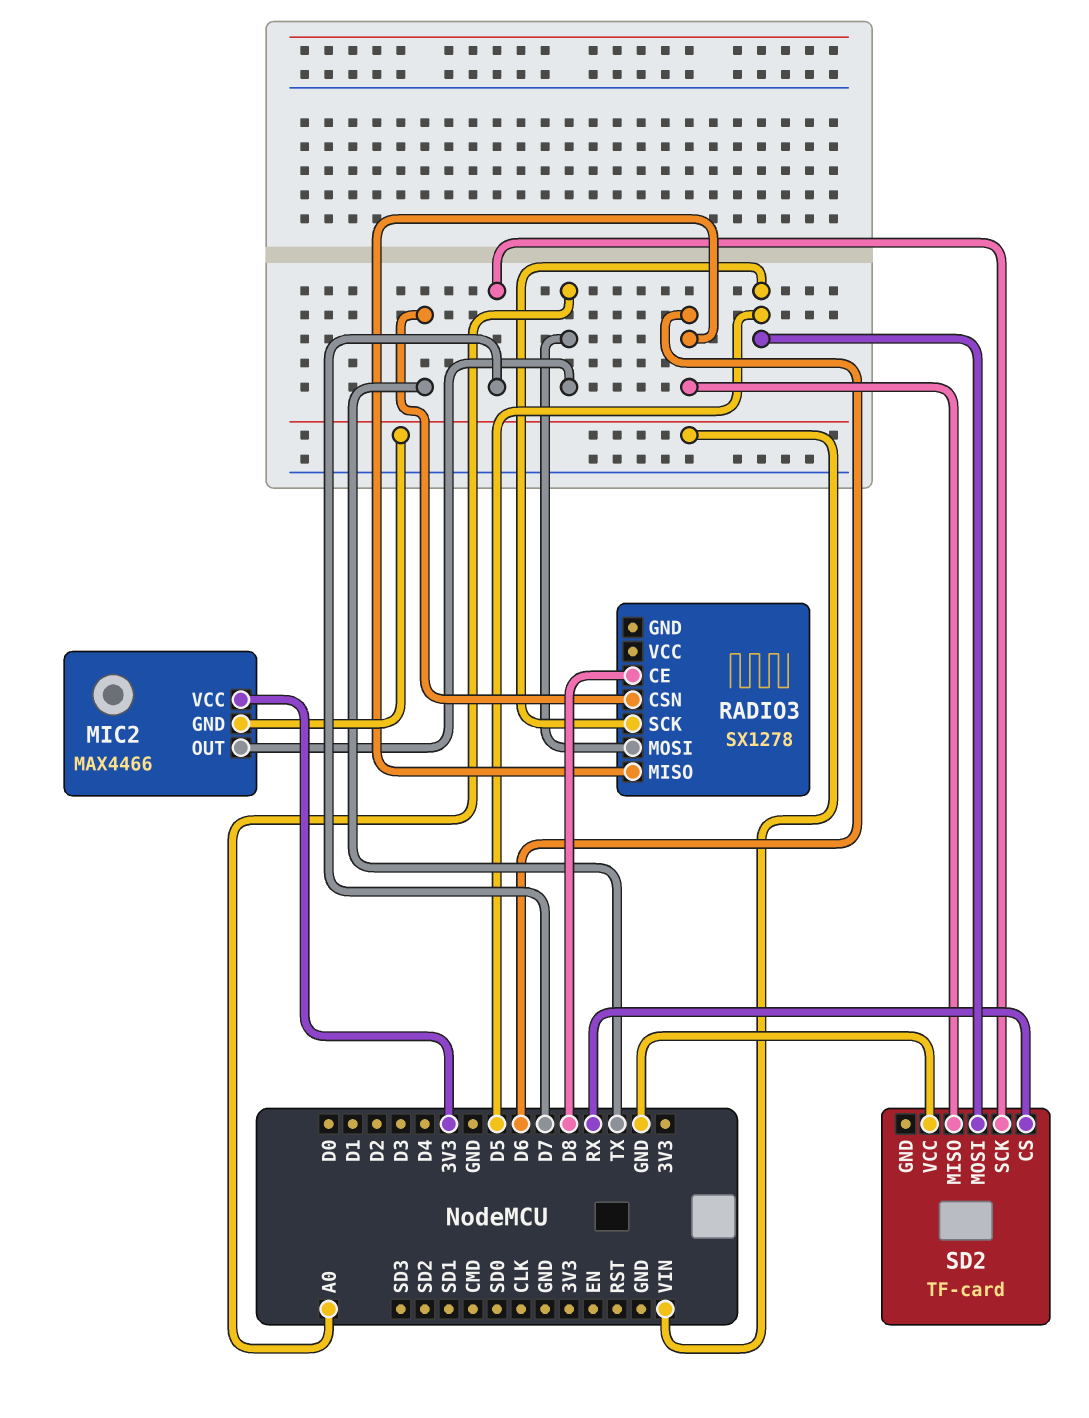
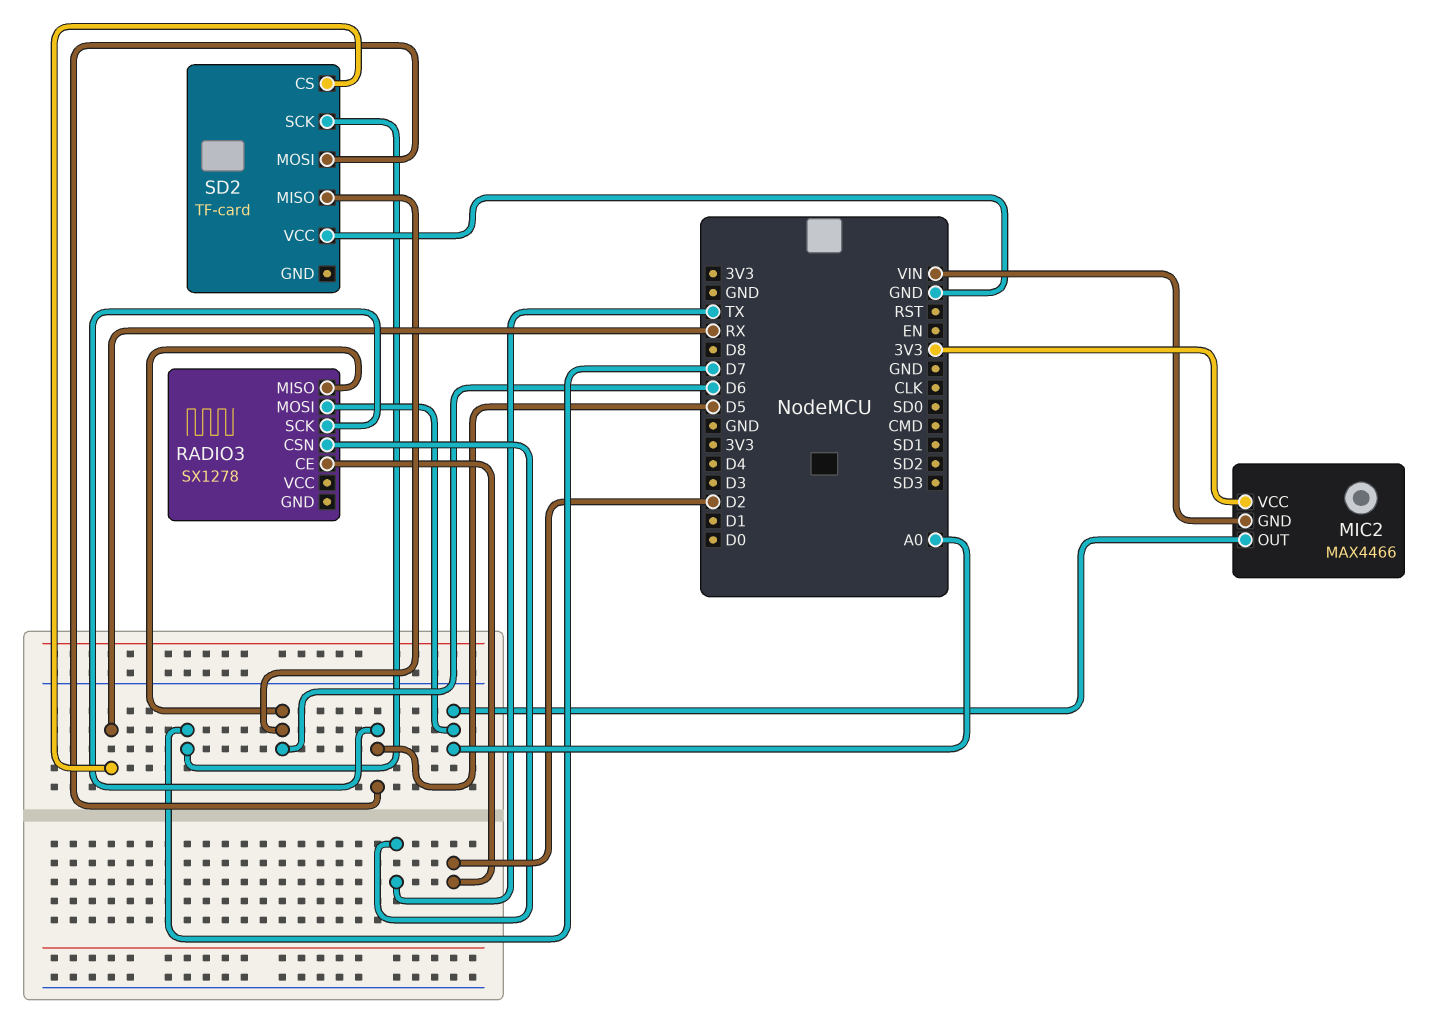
RADIO3 pin CE: D8 -> D2

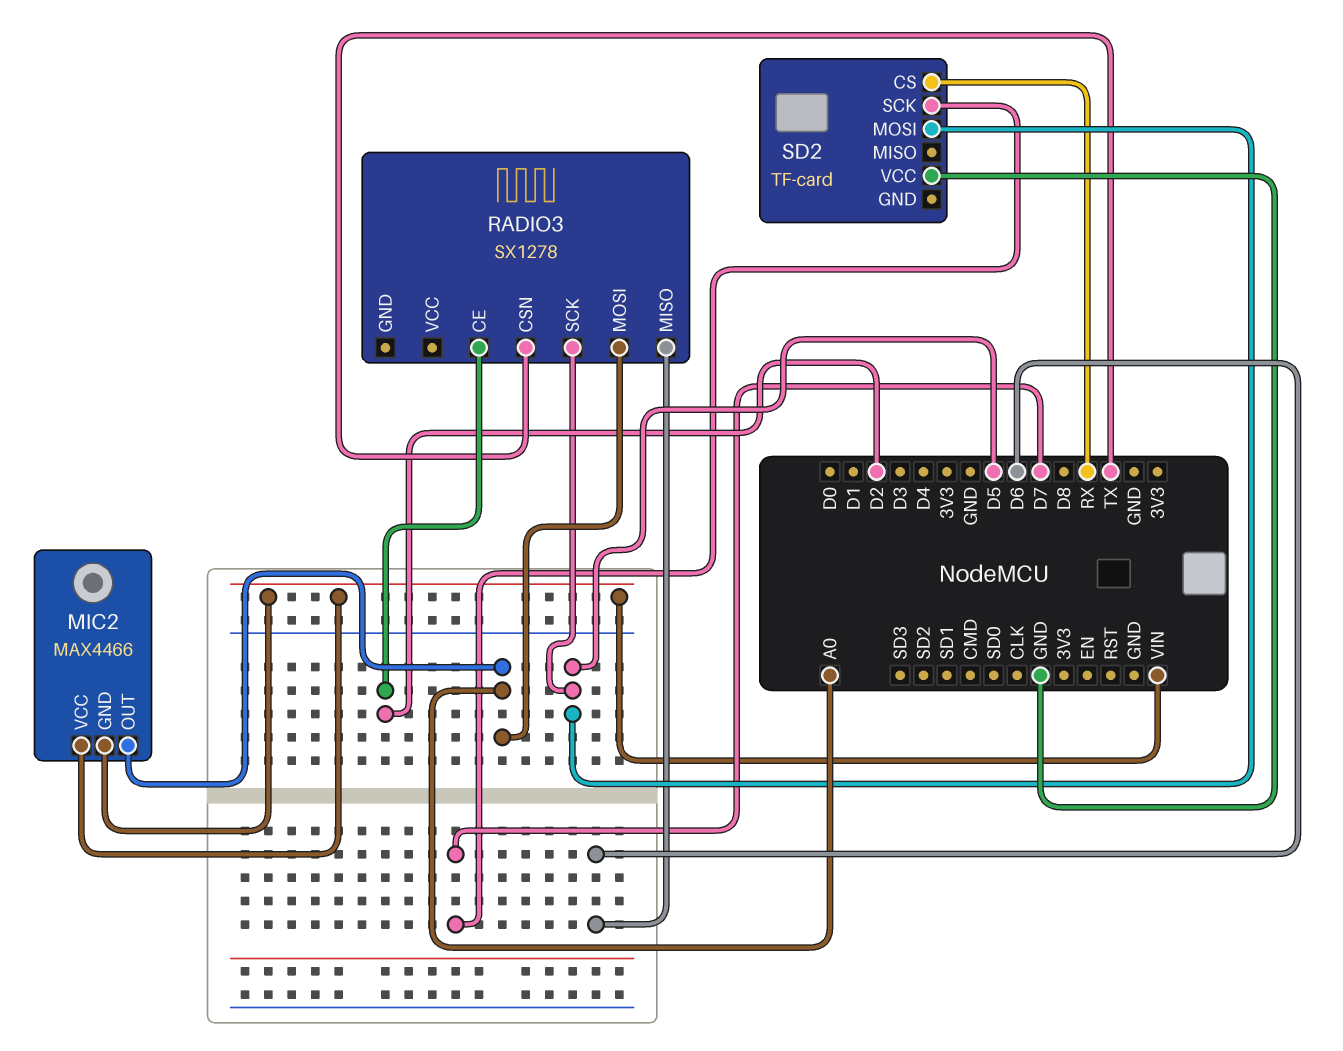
MIC2 pin VCC: 3V3 -> VIN
SD2 pin MISO: D6 -> none

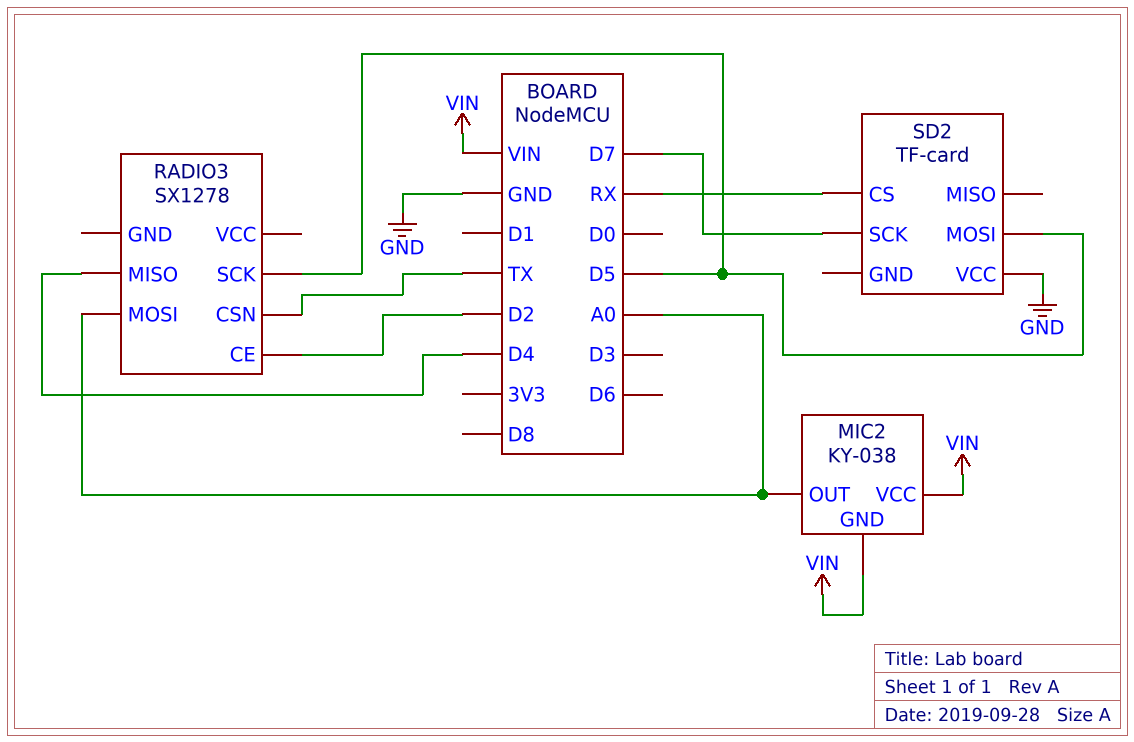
MIC2: MAX4466 -> KY-038
RADIO3 pin MISO: D6 -> D4

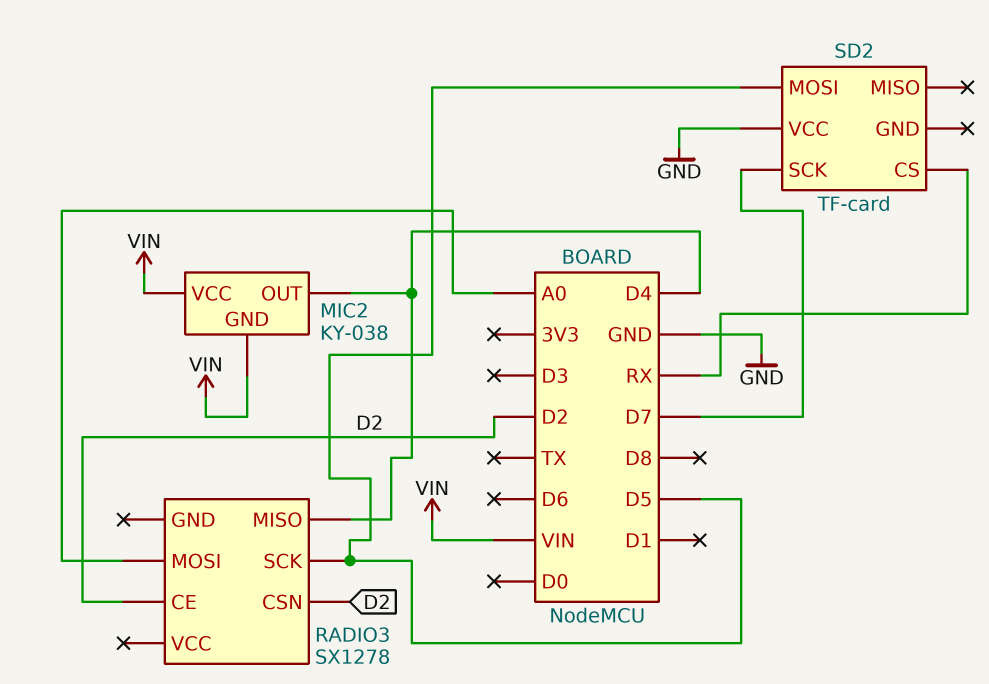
MIC2 pin OUT: A0 -> D4
RADIO3 pin CSN: TX -> D2

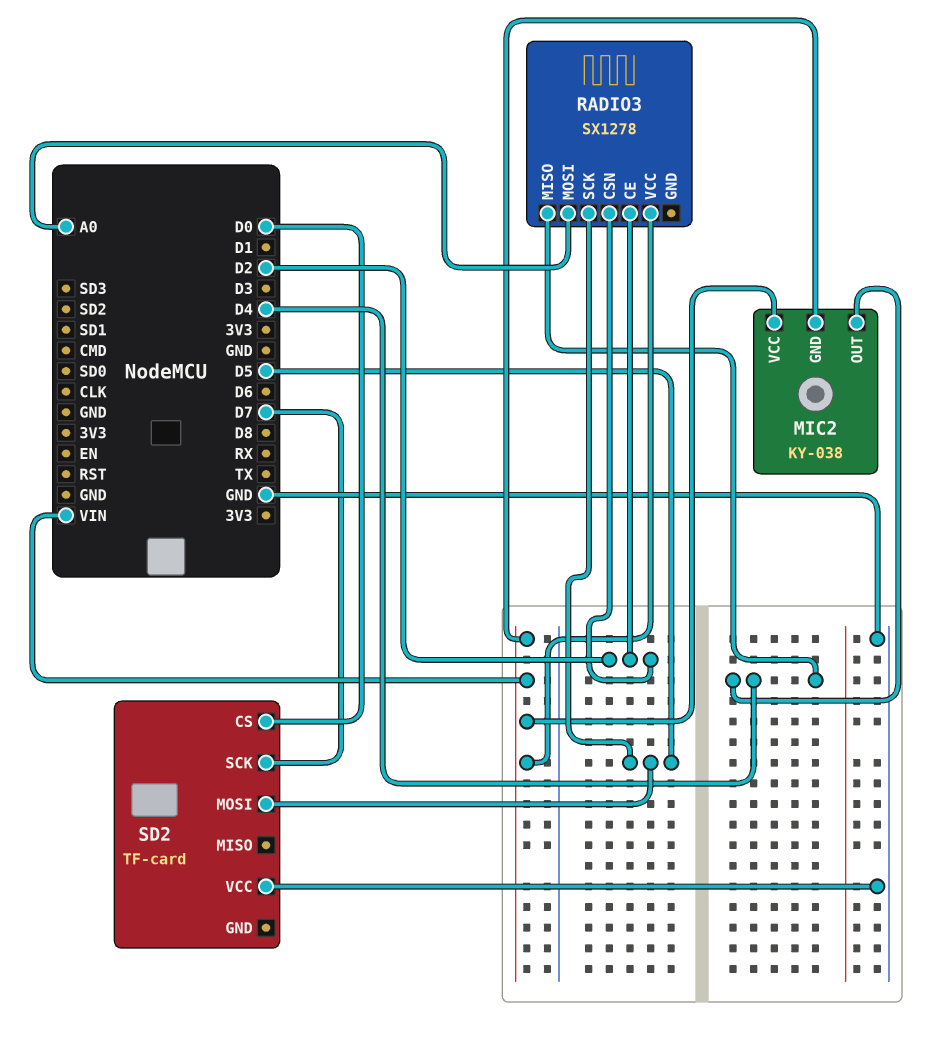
RADIO3 pin VCC: none -> VIN
SD2 pin CS: RX -> D0

